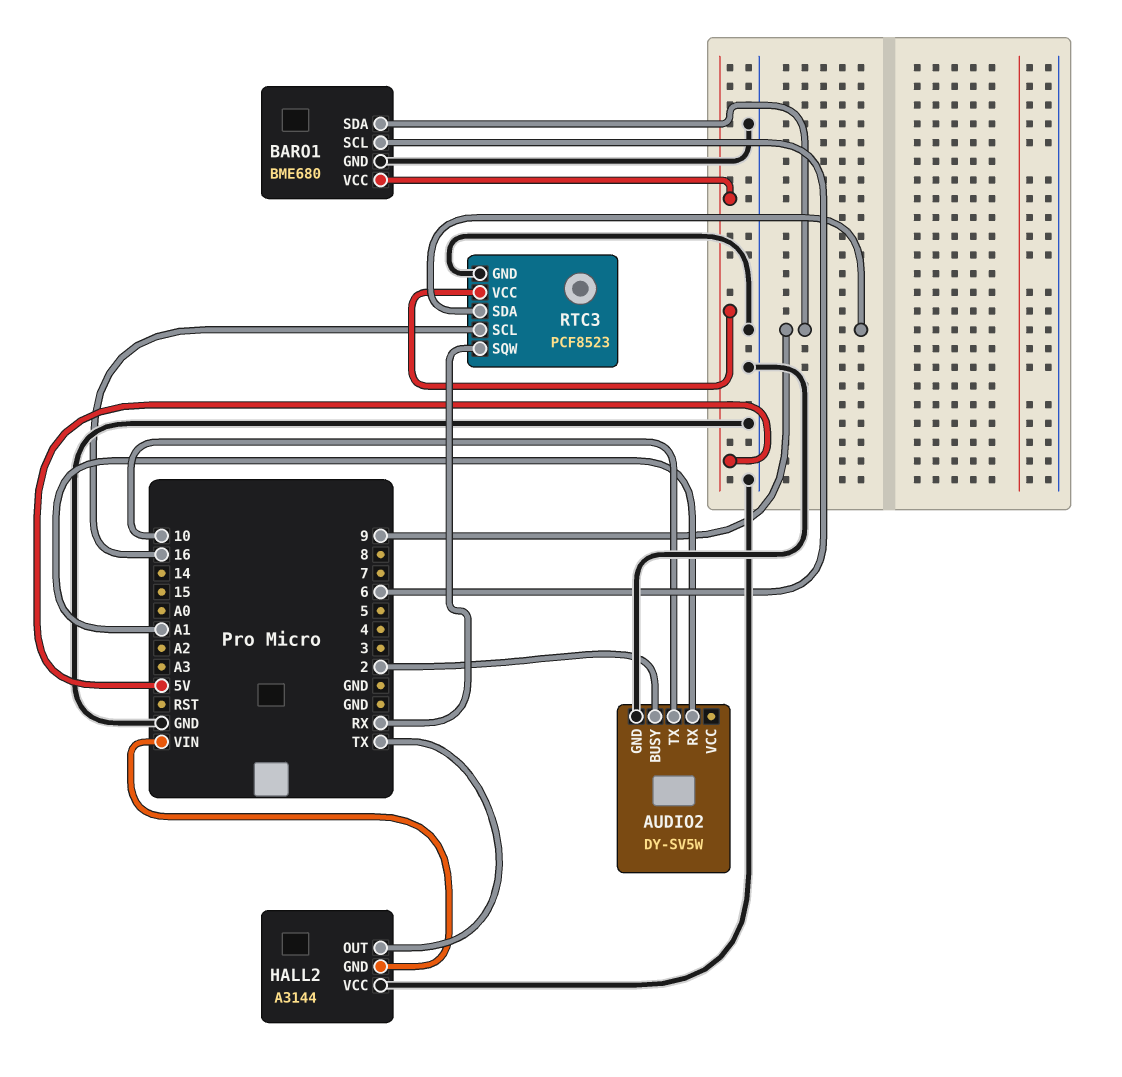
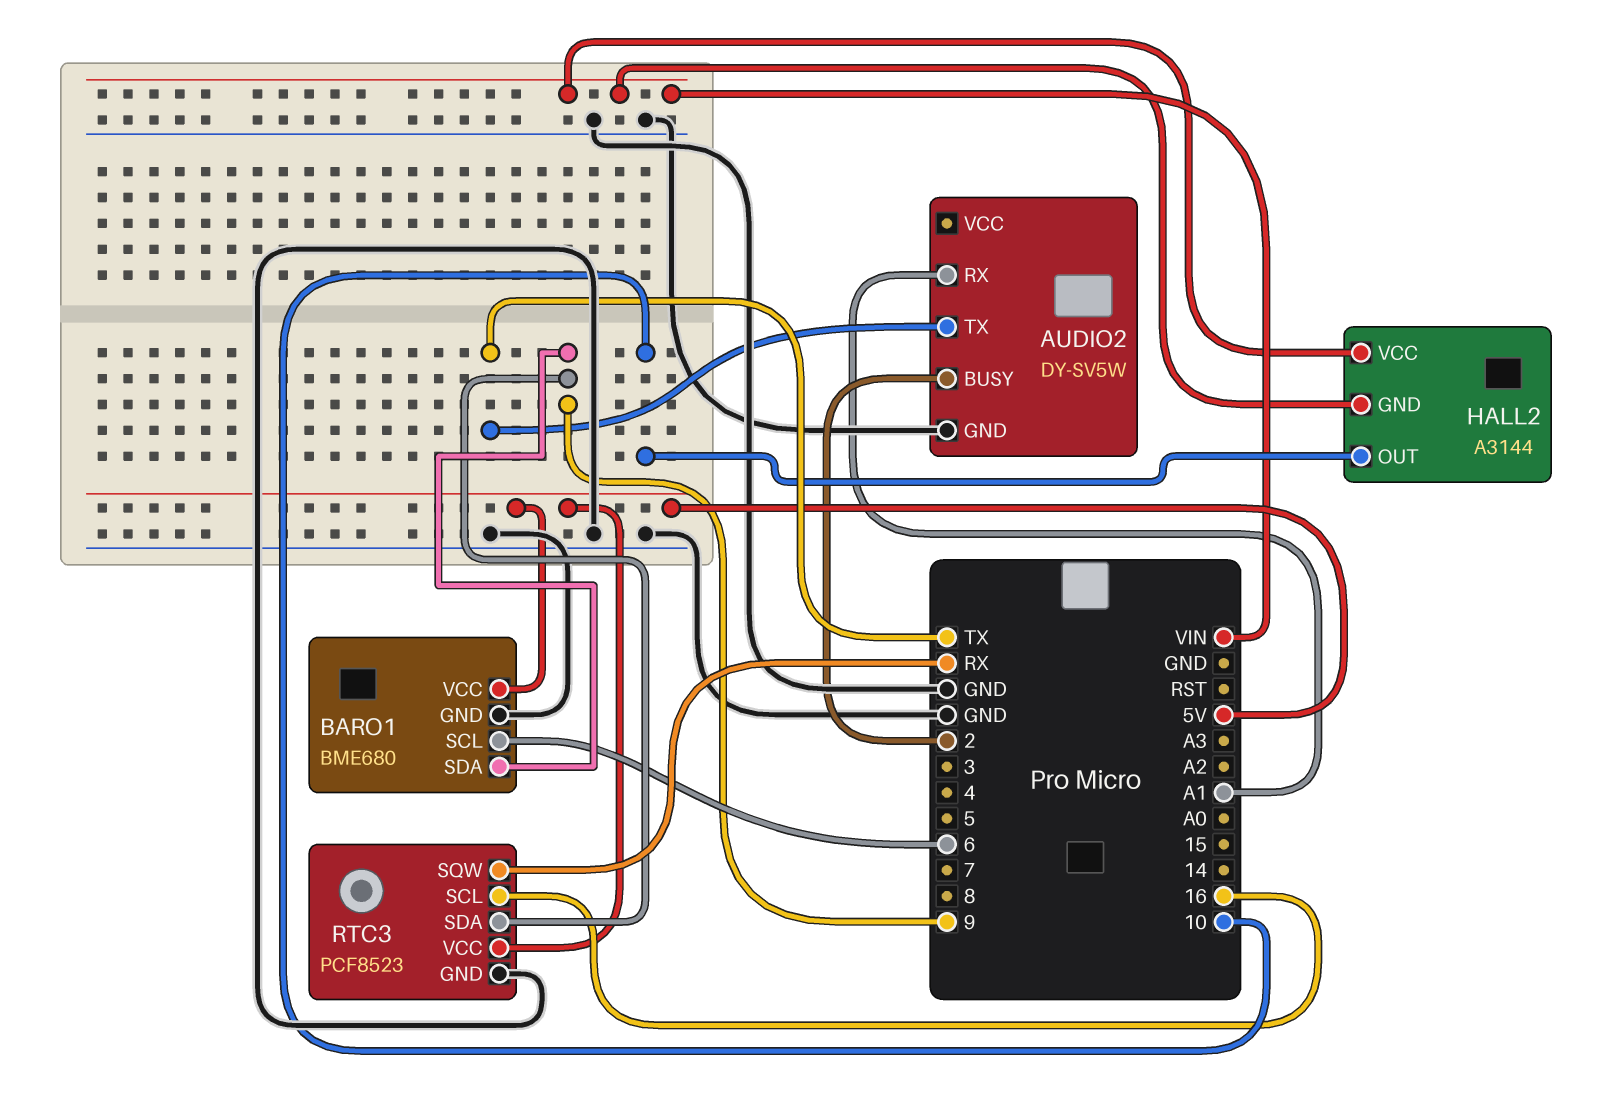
AUDIO2 pin TX: 10 -> TX
HALL2 pin OUT: TX -> 10
HALL2 pin VCC: GND -> VIN

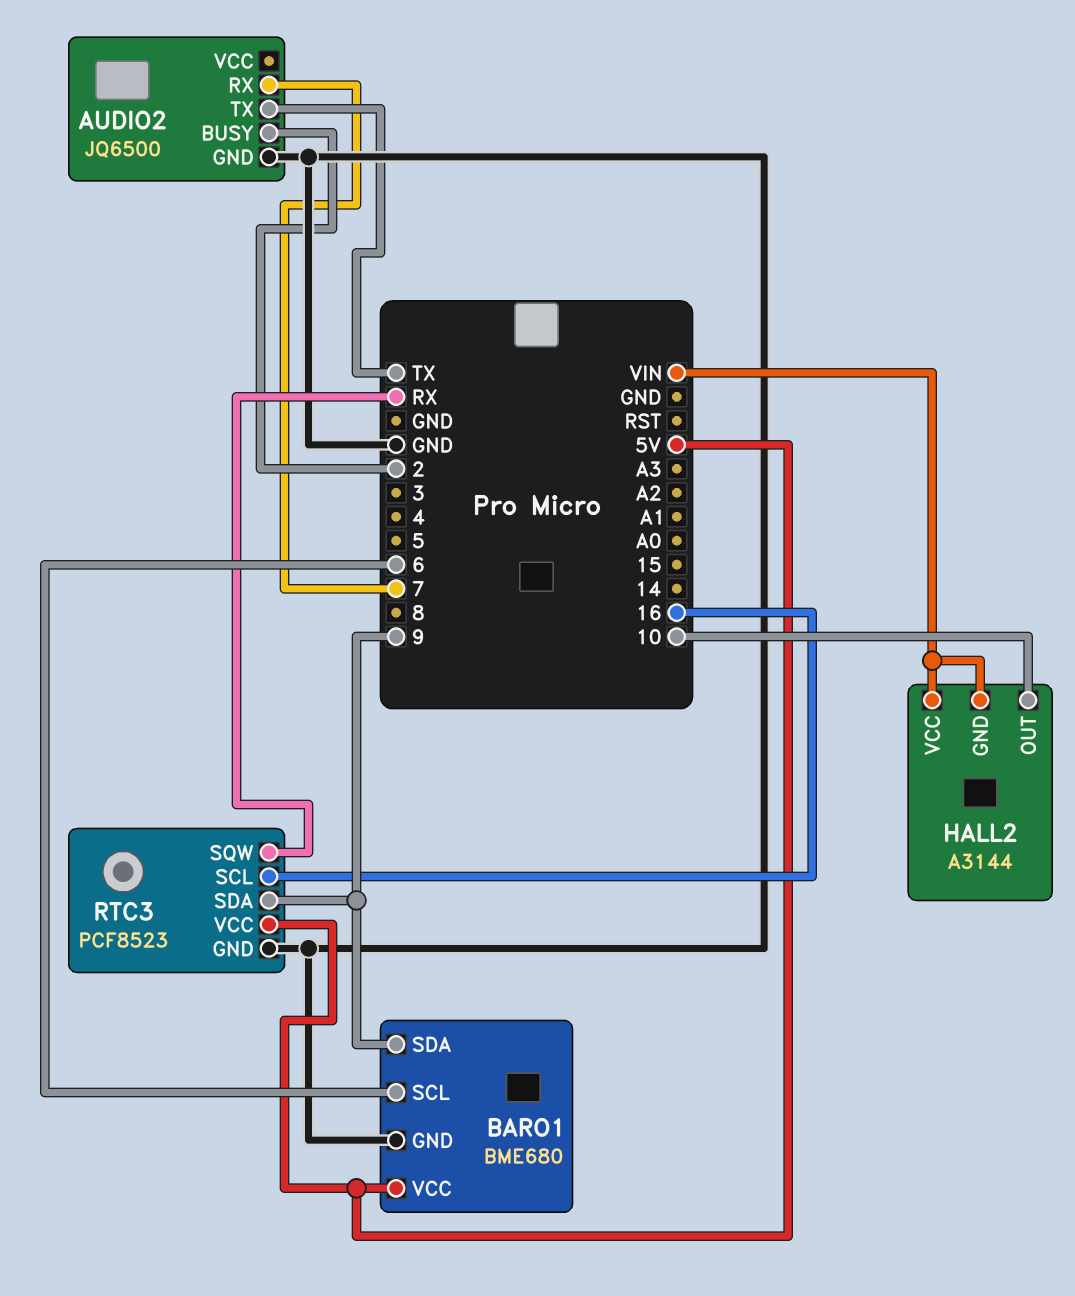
AUDIO2: DY-SV5W -> JQ6500
AUDIO2 pin RX: A1 -> 7

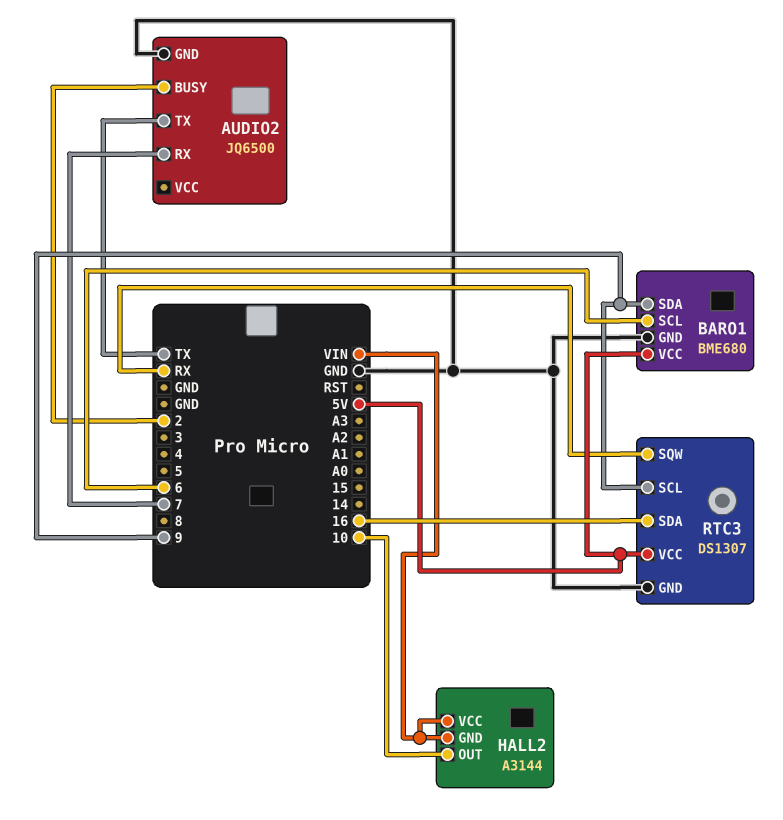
RTC3: PCF8523 -> DS1307
RTC3 pin SCL: 16 -> 9
RTC3 pin SDA: 9 -> 16

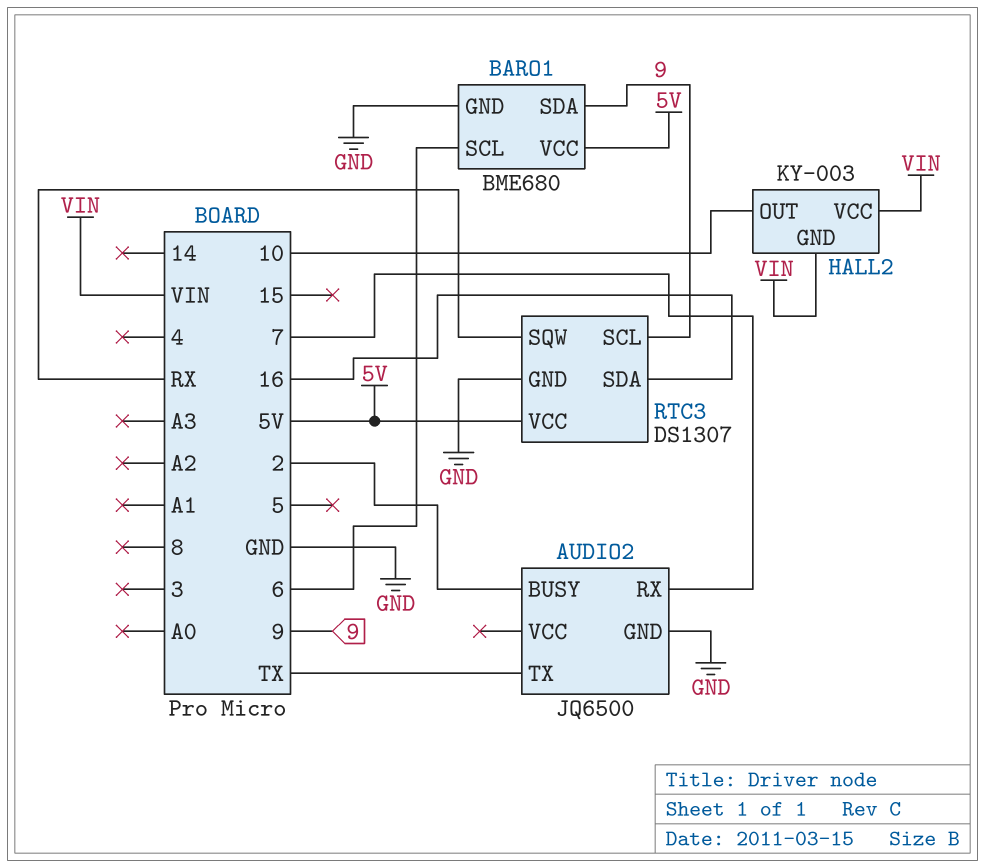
HALL2: A3144 -> KY-003

